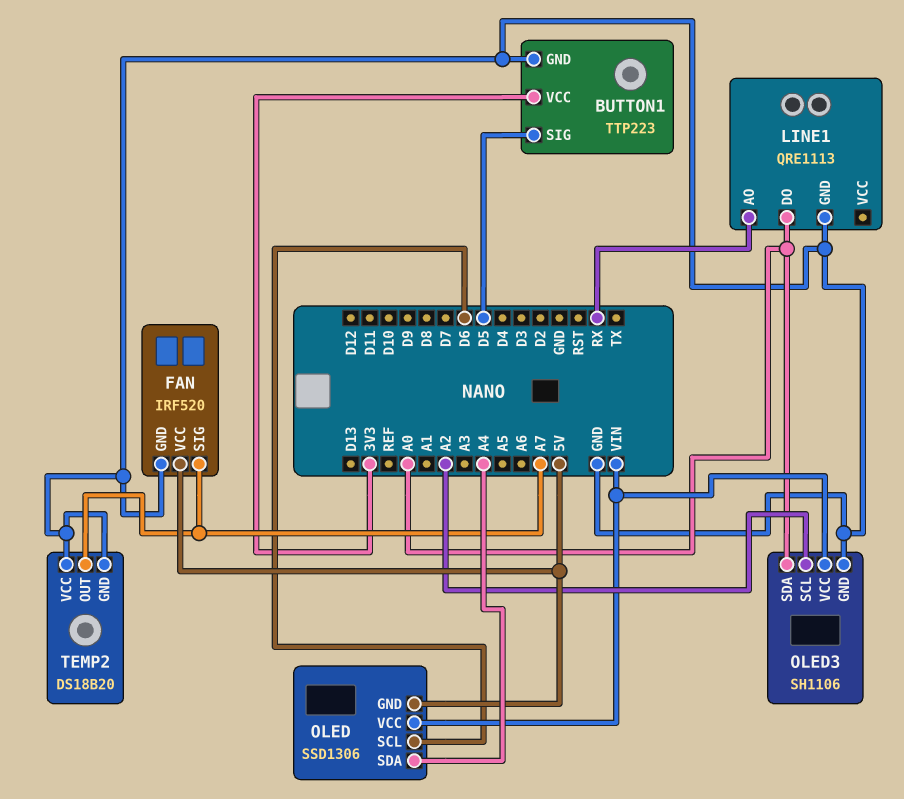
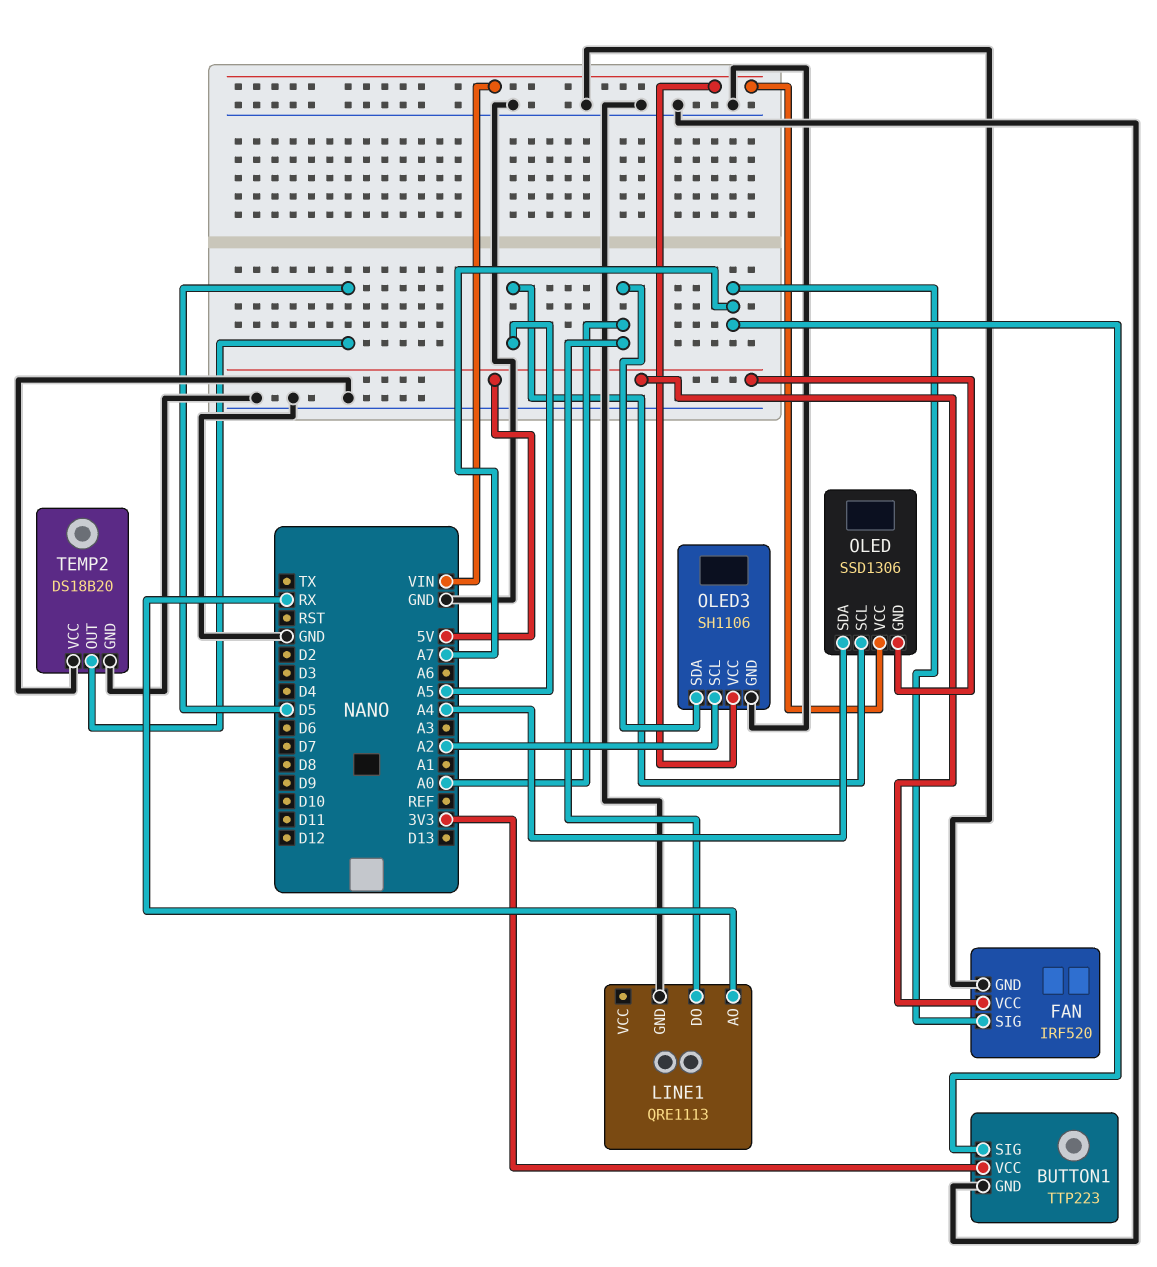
BUTTON1 pin SIG: D5 -> A7
OLED pin SCL: D6 -> A5
TEMP2 pin OUT: A7 -> D5

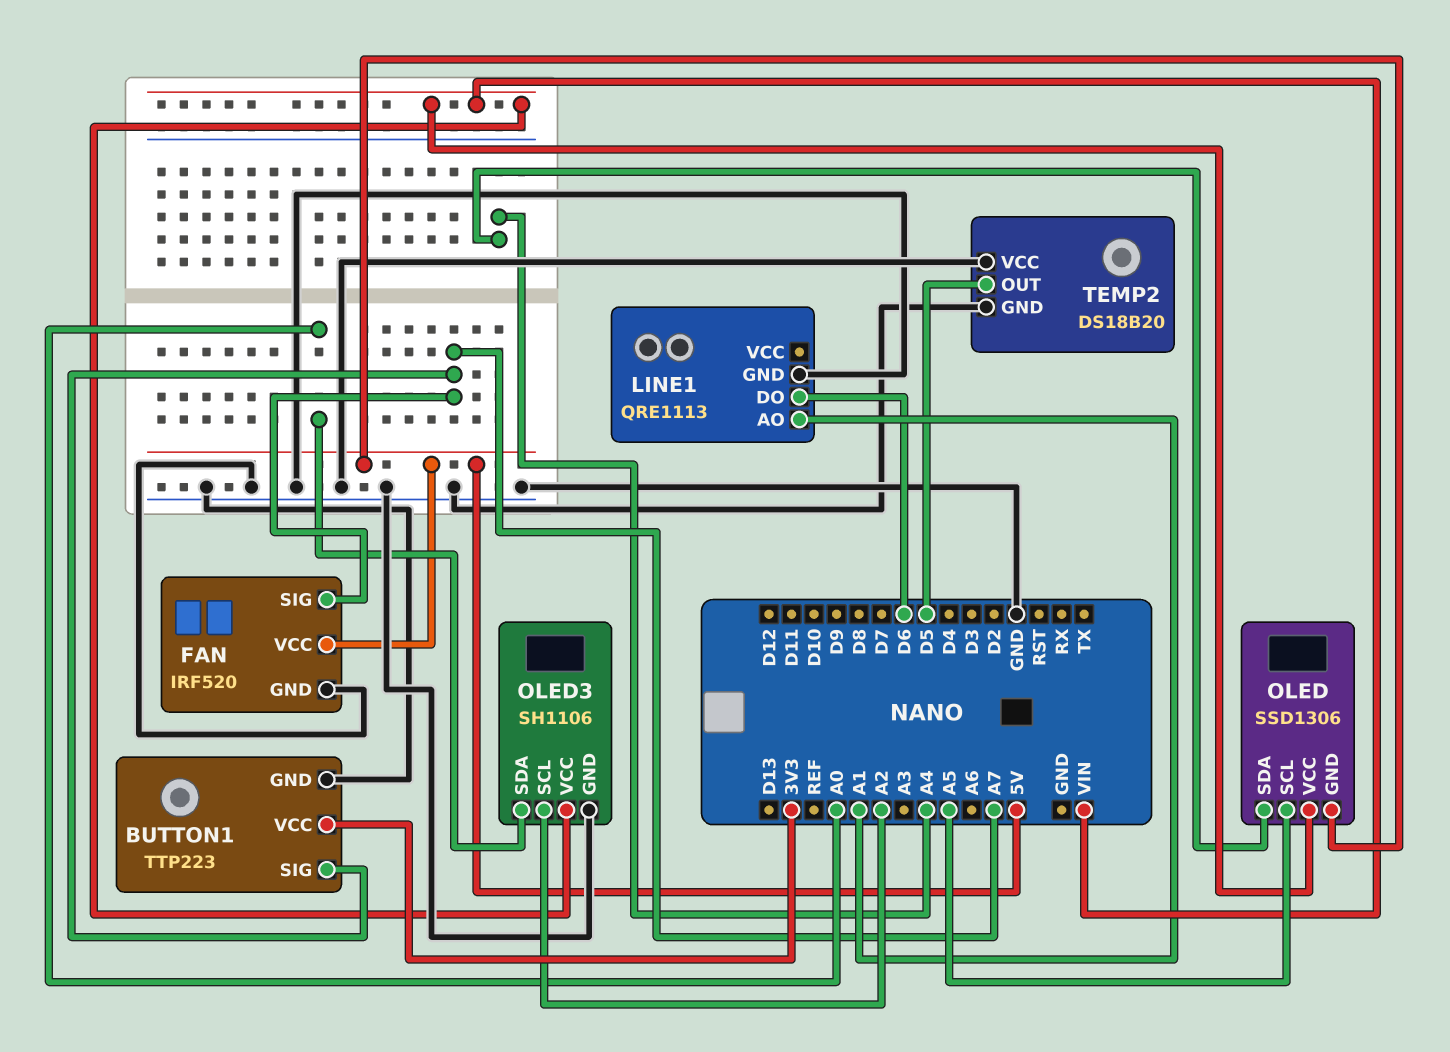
LINE1 pin AO: RX -> A1
LINE1 pin DO: A0 -> D6

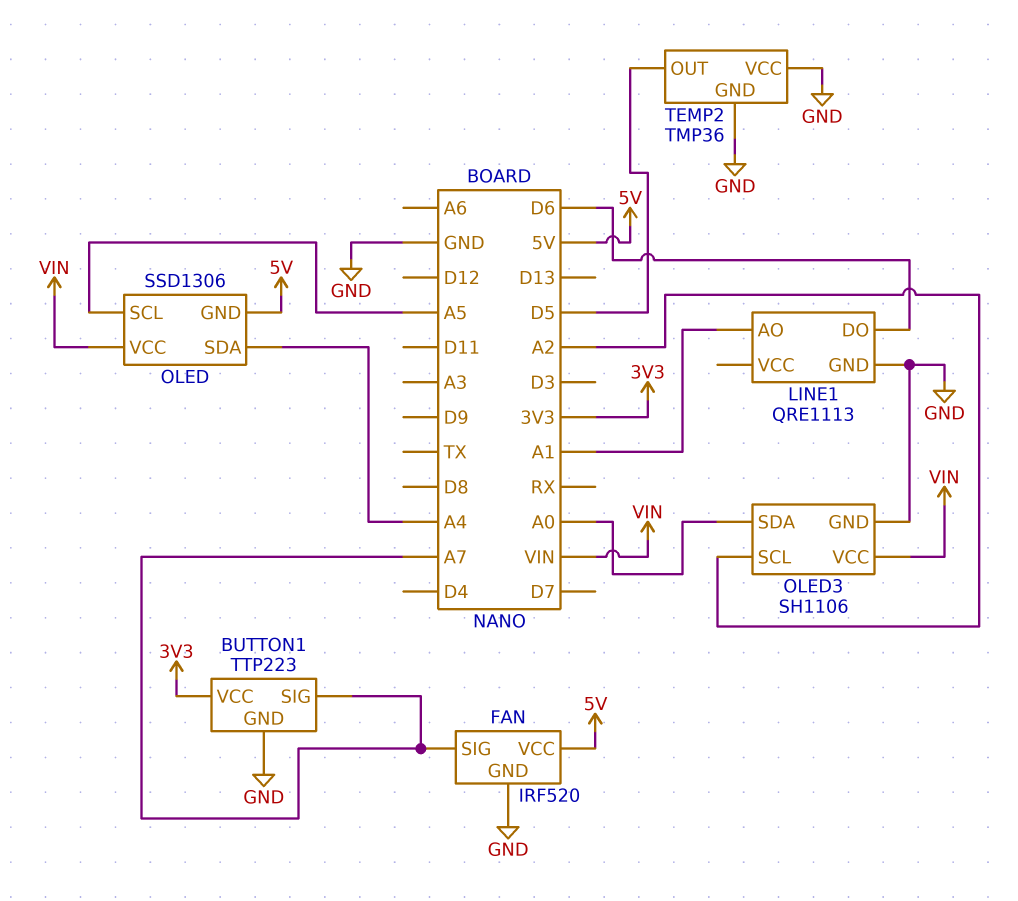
TEMP2: DS18B20 -> TMP36

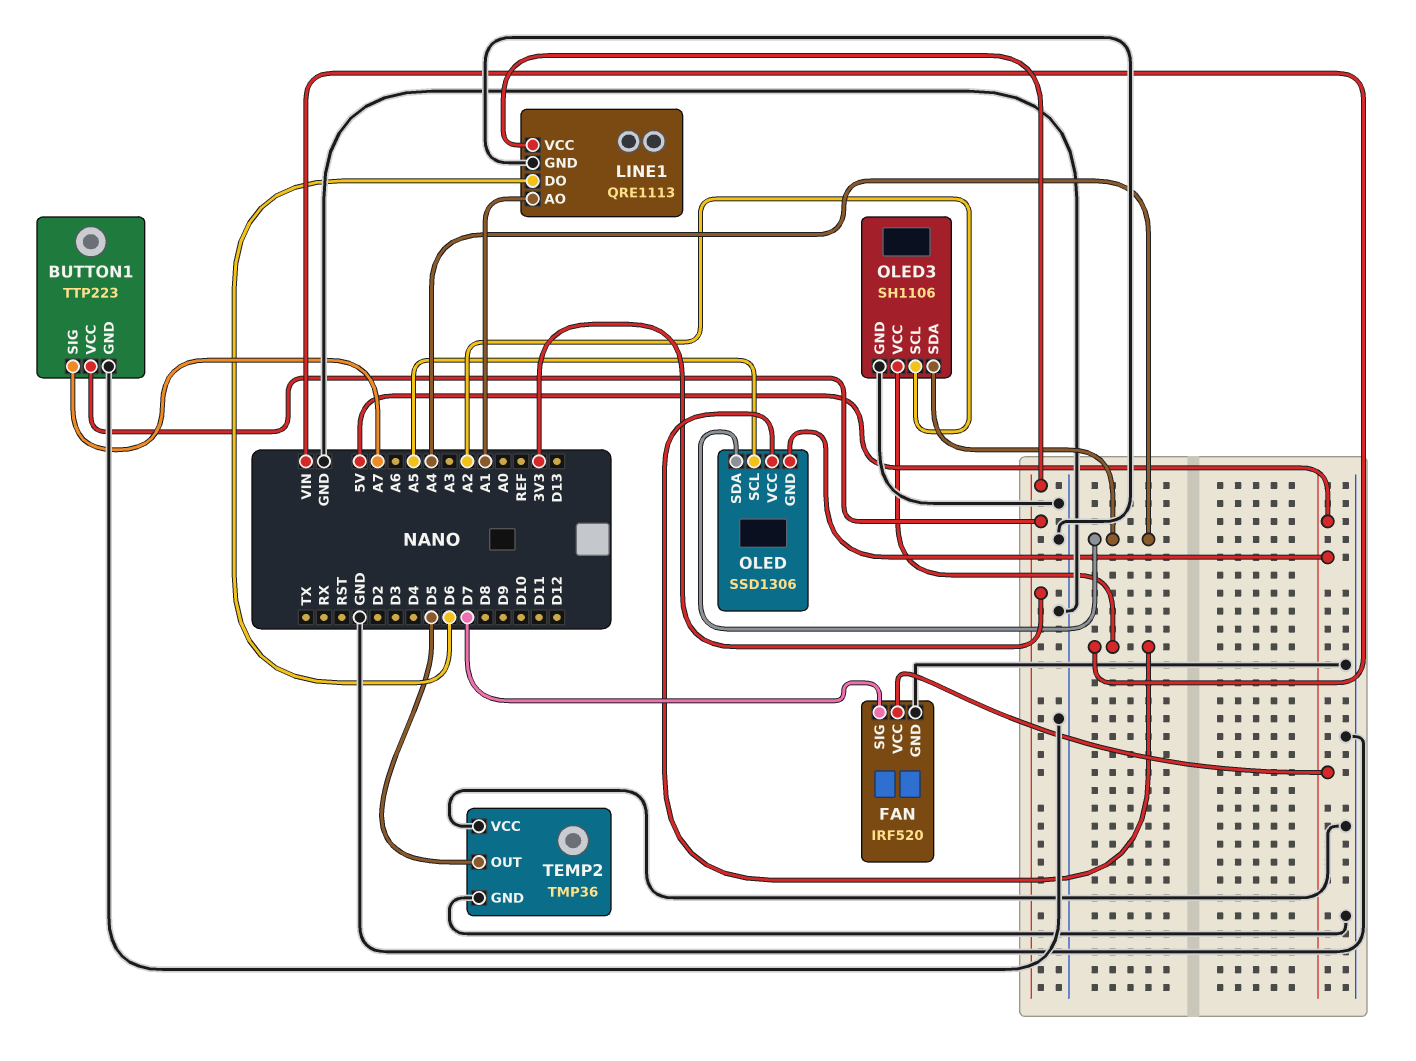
FAN pin SIG: A7 -> D7
LINE1 pin VCC: none -> 3V3
OLED3 pin SDA: A0 -> A4

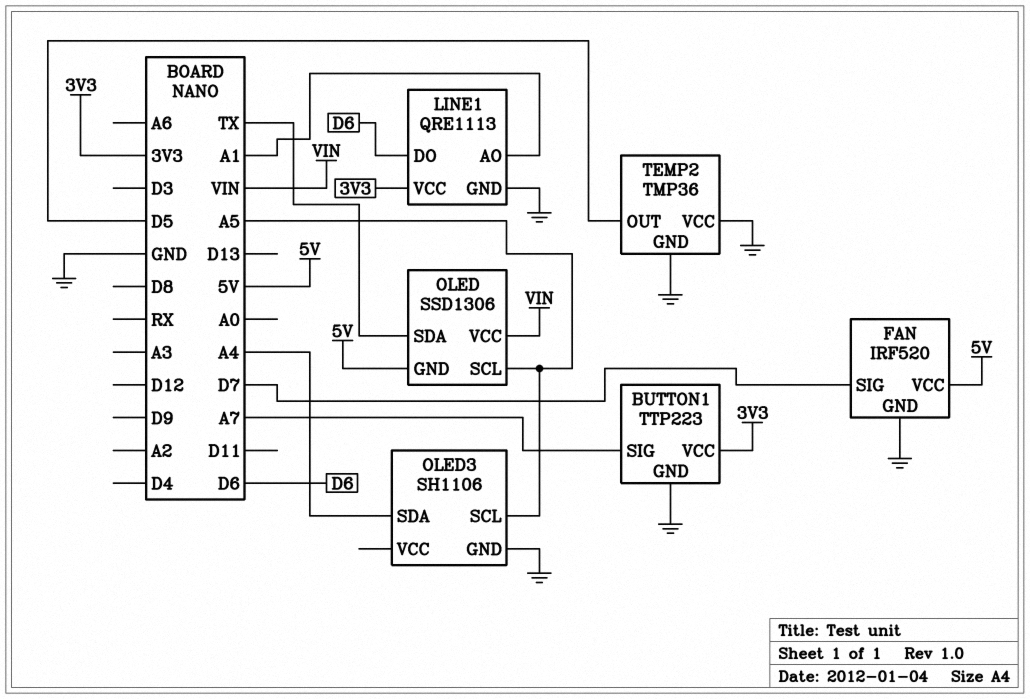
OLED pin SDA: A4 -> TX
OLED3 pin SCL: A2 -> A5
OLED3 pin VCC: VIN -> none

